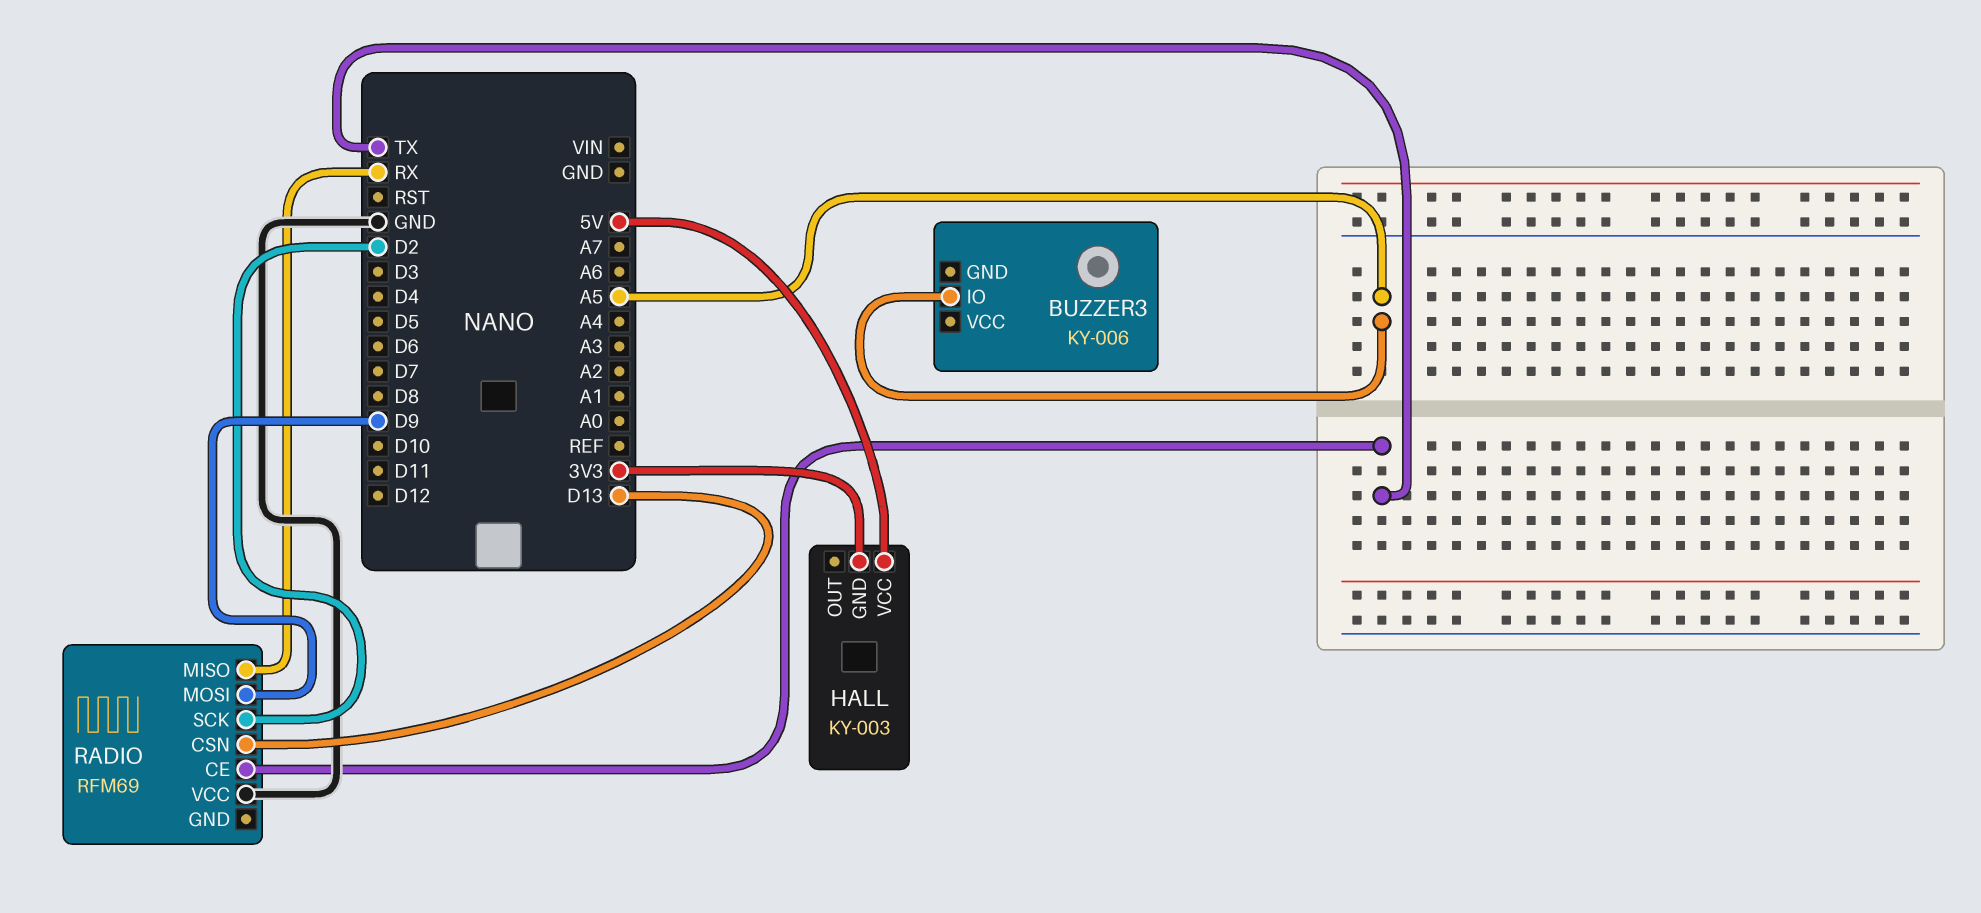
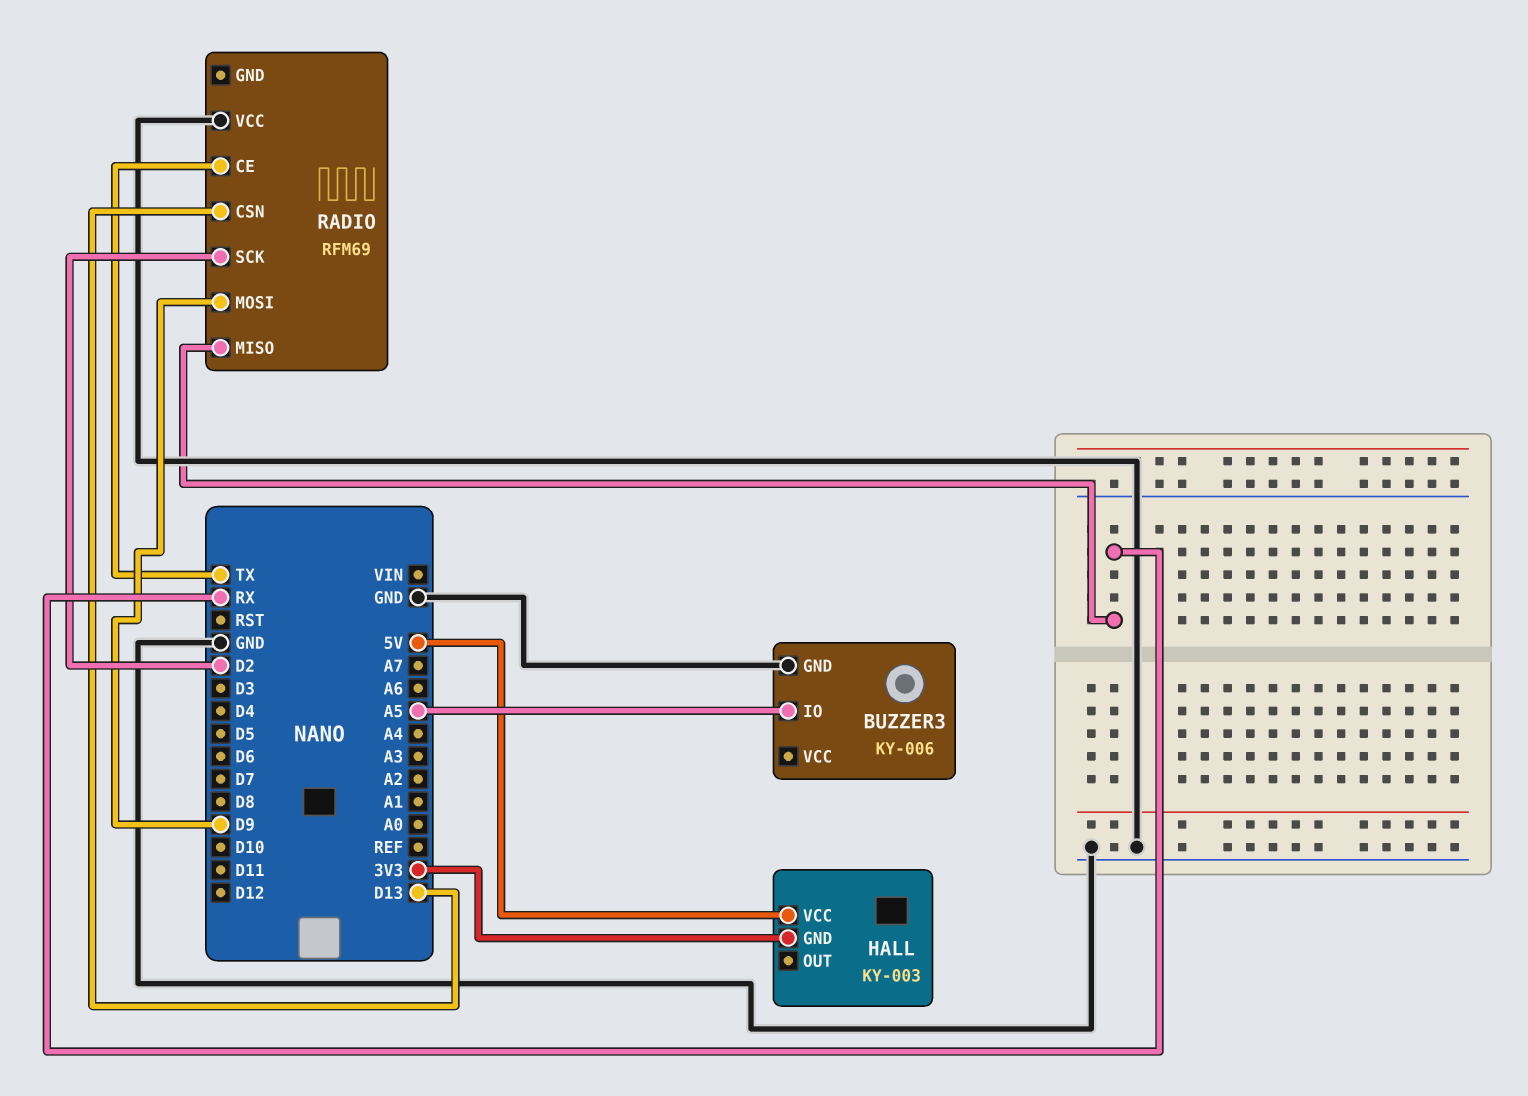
BUZZER3 pin GND: none -> GND

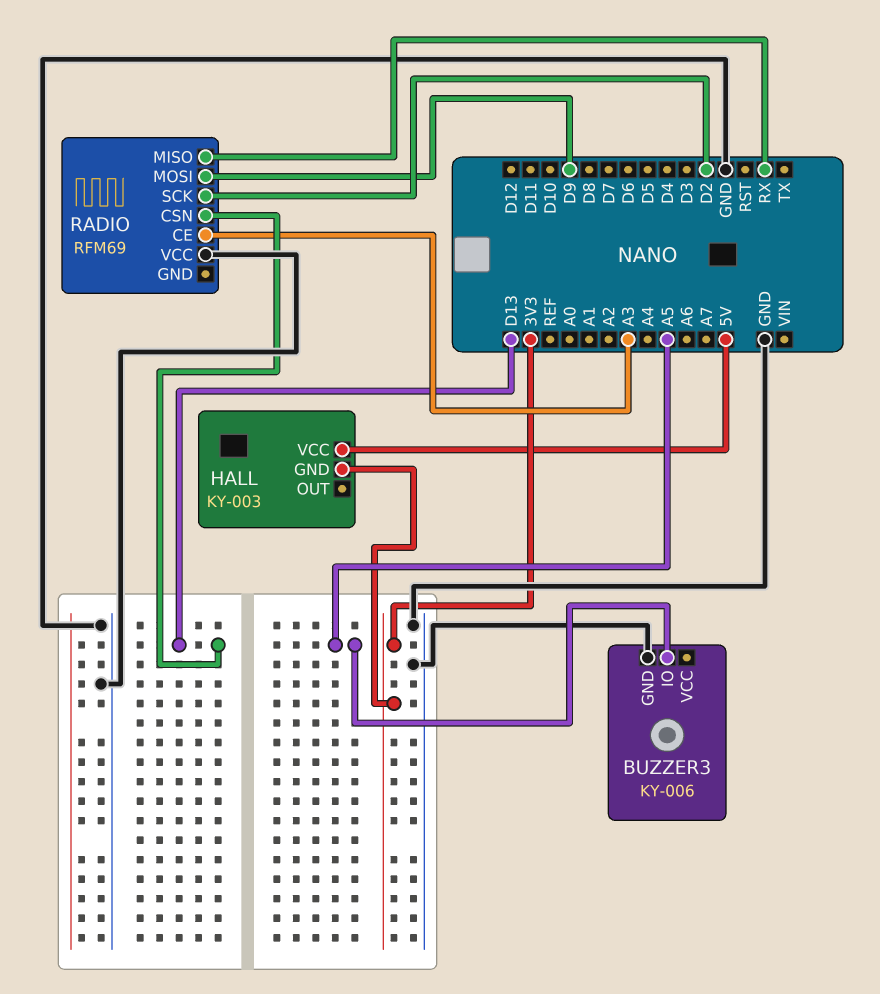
RADIO pin CE: TX -> A3

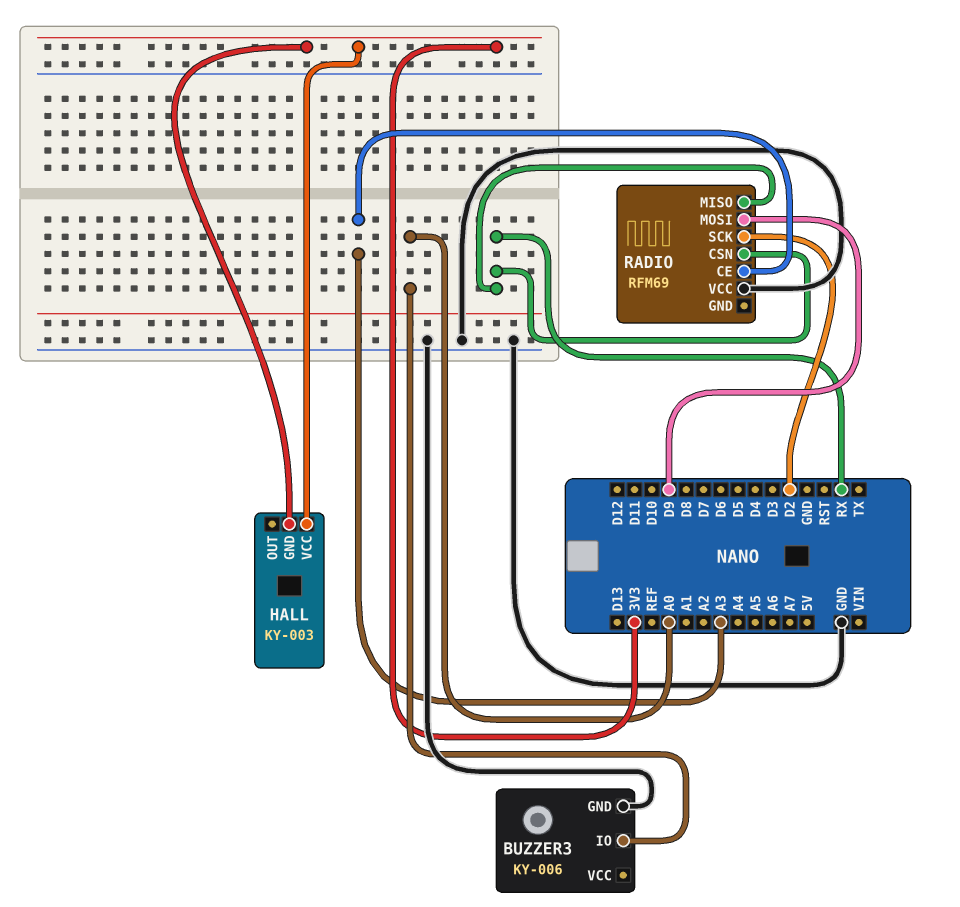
BUZZER3 pin IO: A5 -> A0
HALL pin VCC: 5V -> 3V3
RADIO pin CSN: D13 -> RX

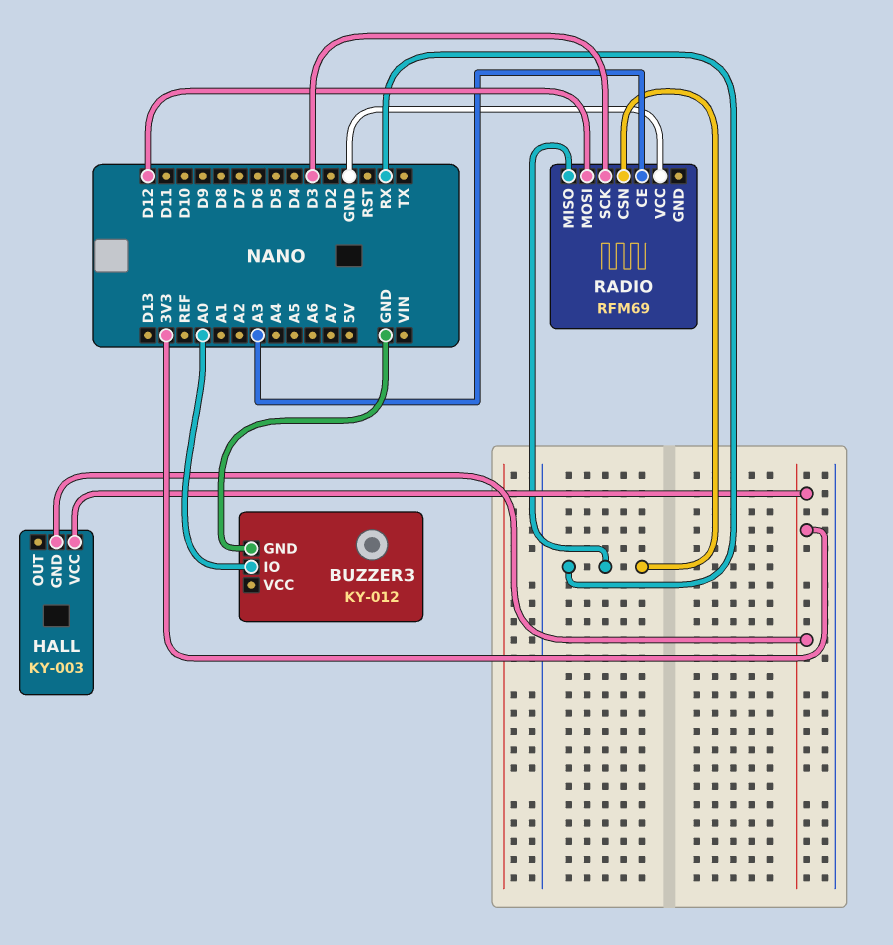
BUZZER3: KY-006 -> KY-012
RADIO pin MOSI: D9 -> D12
RADIO pin SCK: D2 -> D3

